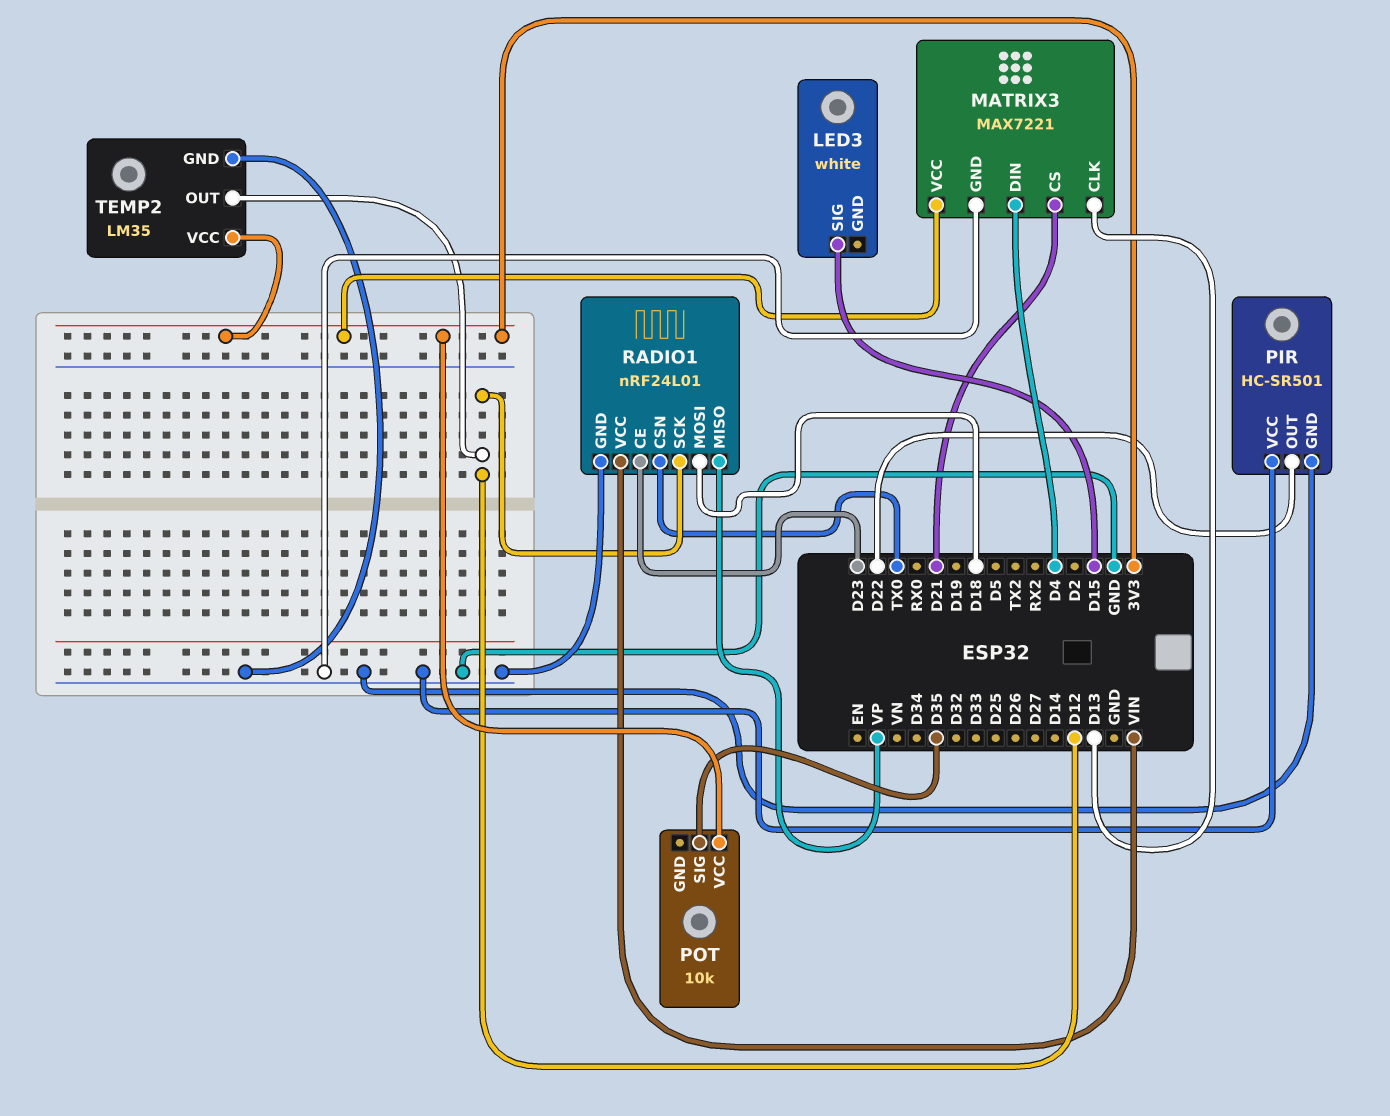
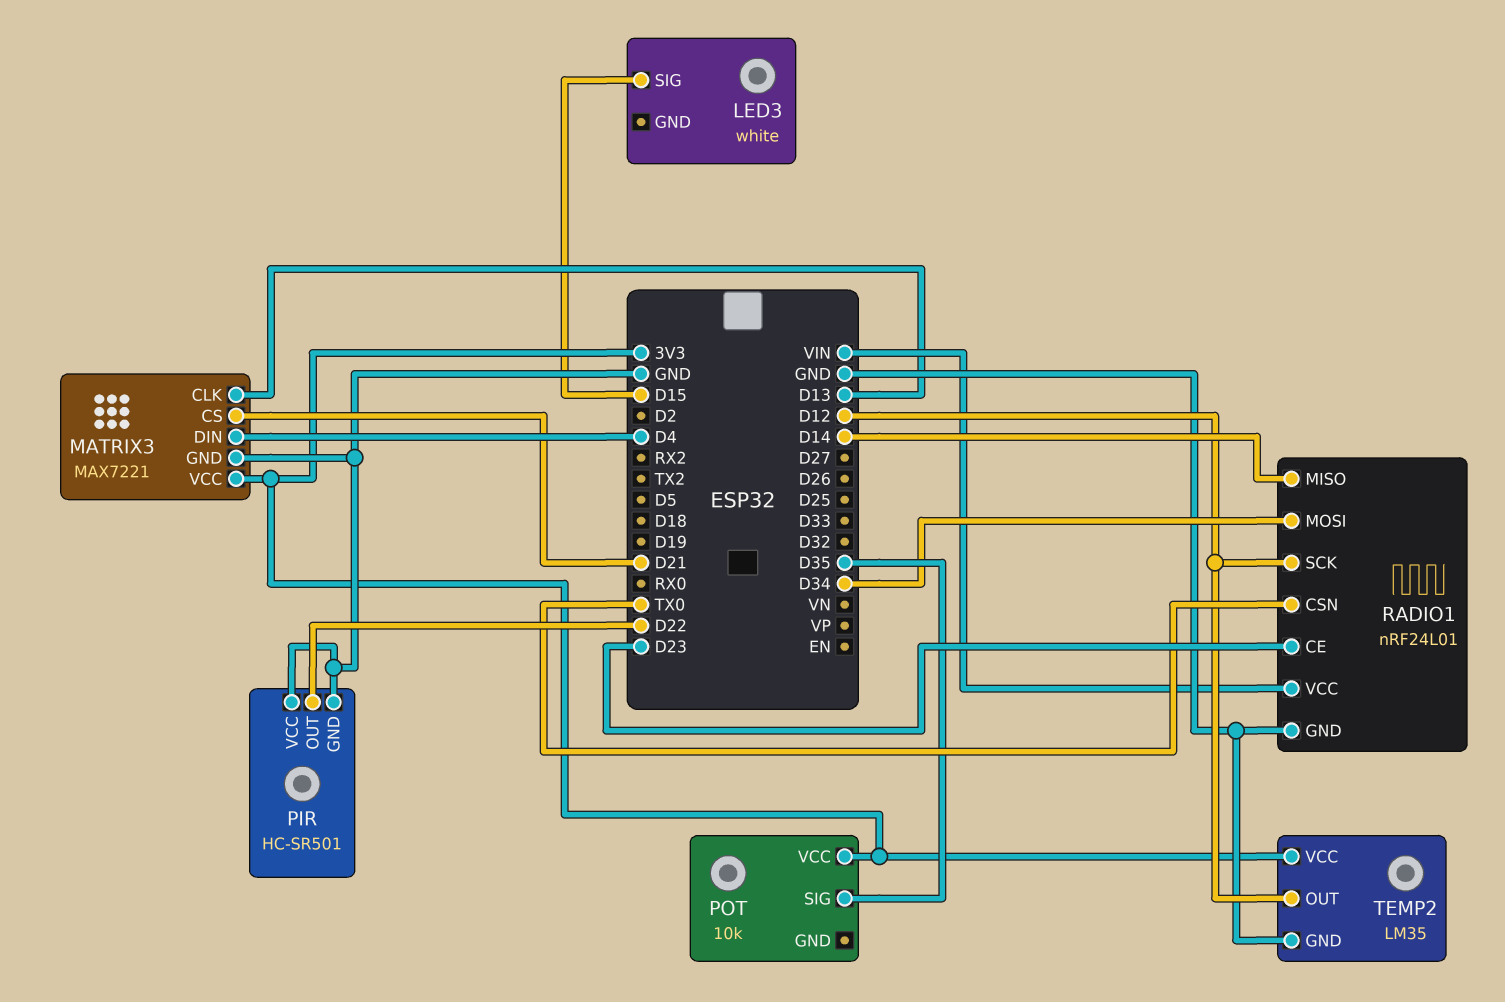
RADIO1 pin MISO: VP -> D14
RADIO1 pin MOSI: D18 -> D34

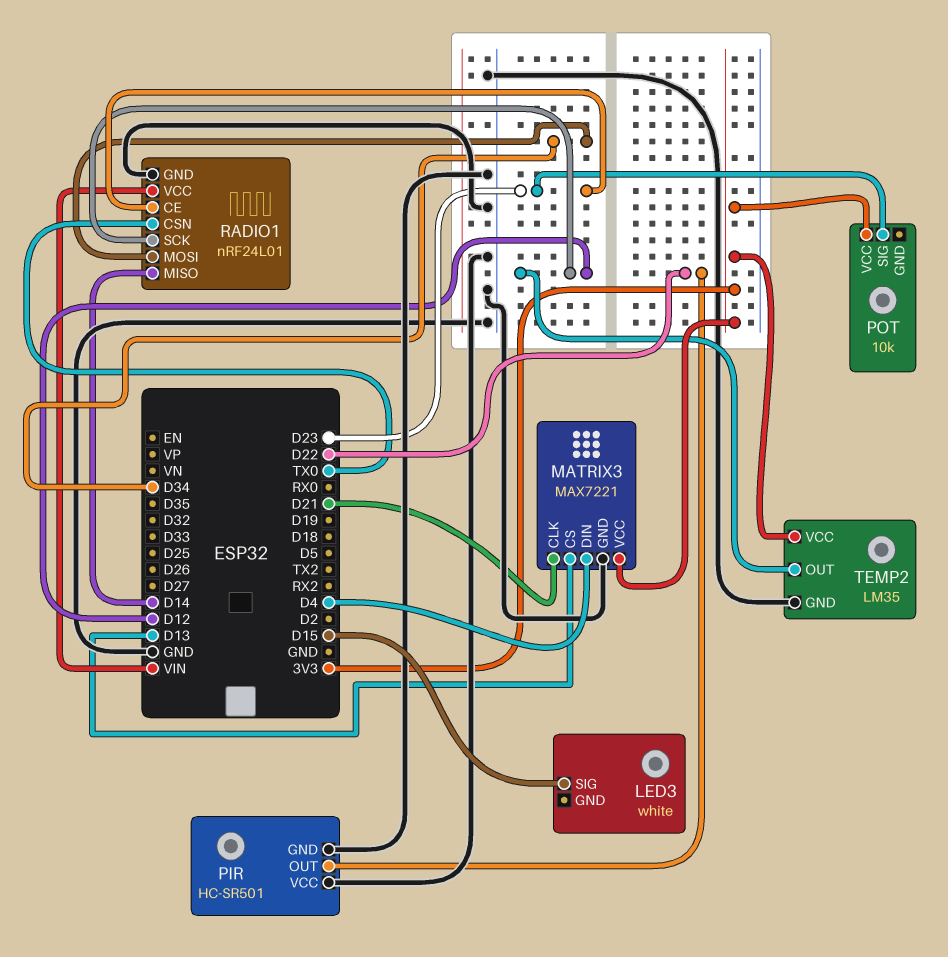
MATRIX3 pin CLK: D13 -> D21
MATRIX3 pin CS: D21 -> D13
POT pin SIG: D35 -> D23

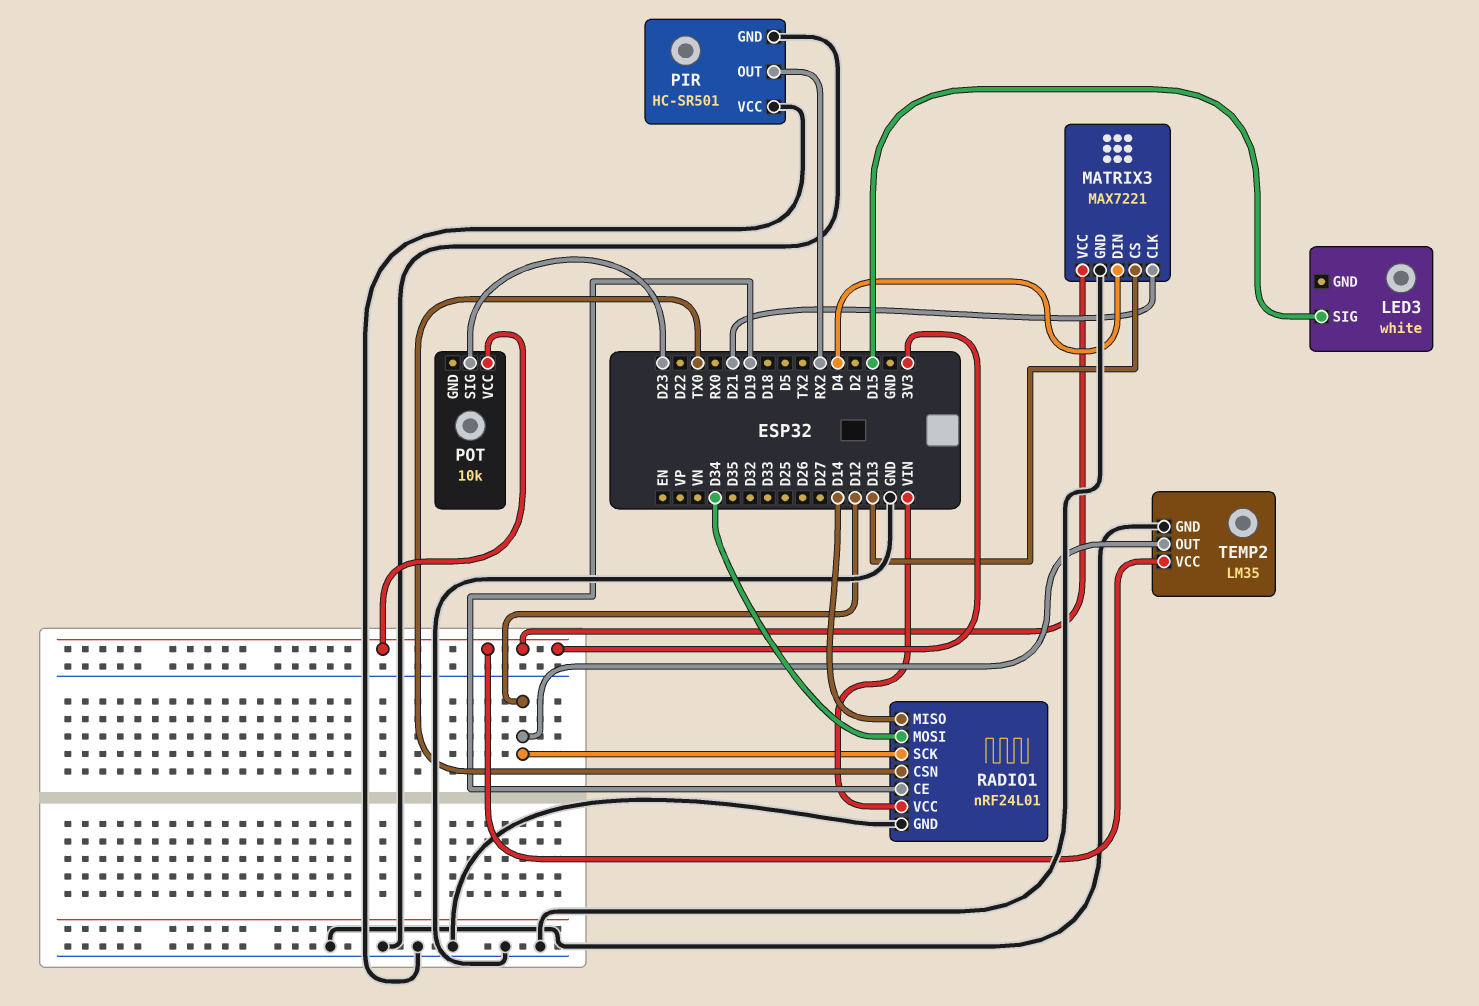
PIR pin OUT: D22 -> RX2
RADIO1 pin CE: D23 -> D19

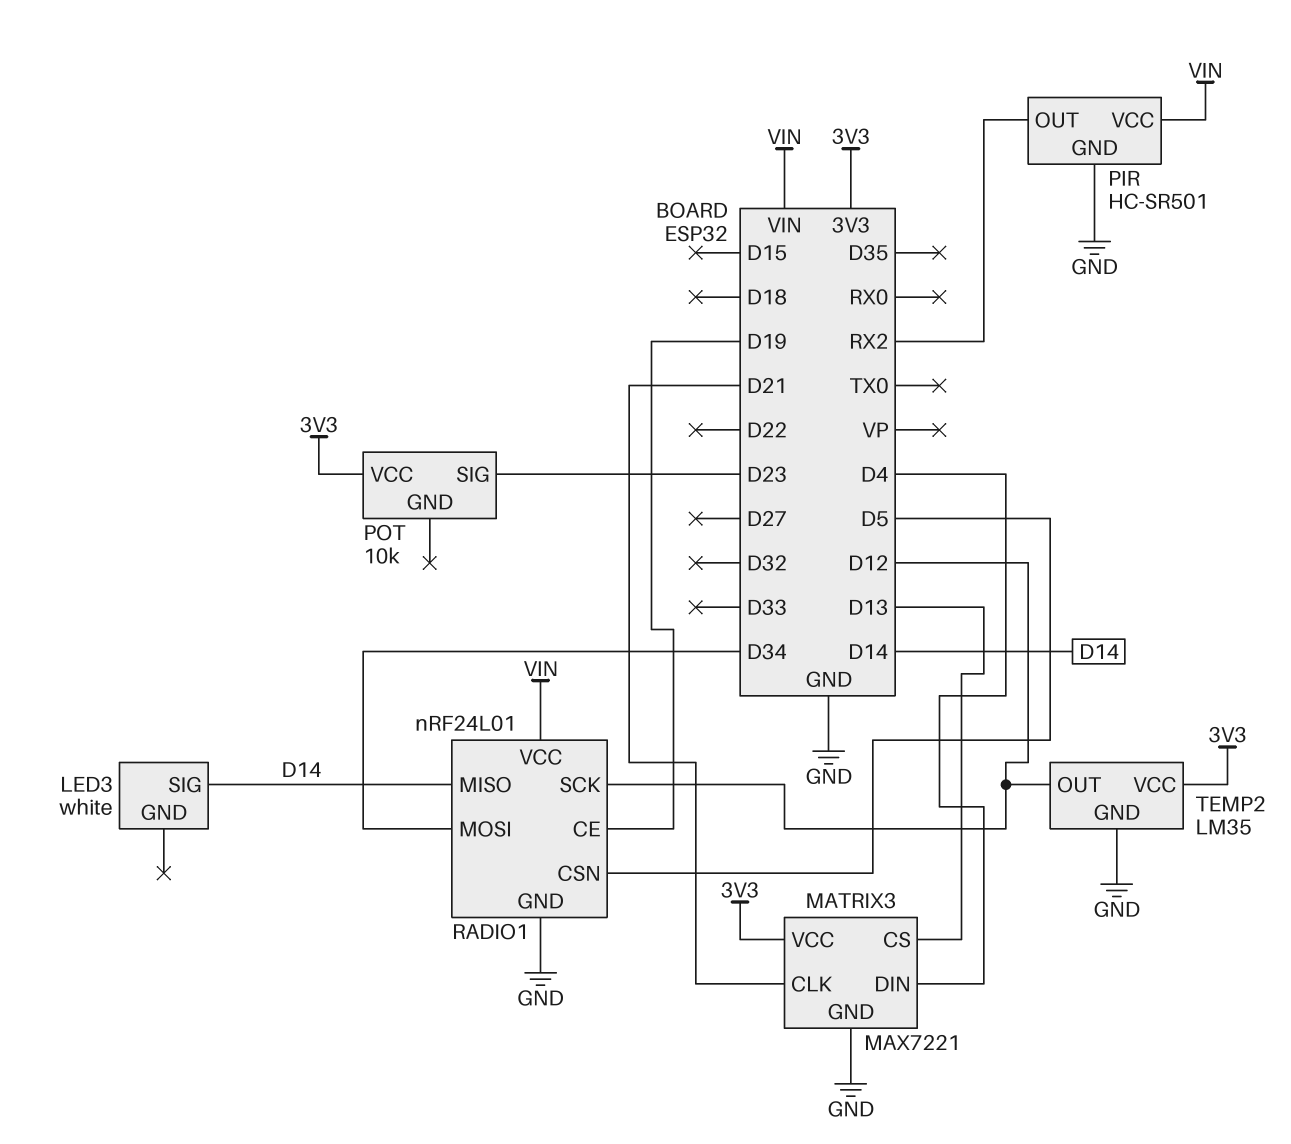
LED3 pin SIG: D15 -> D14
PIR pin VCC: GND -> VIN
RADIO1 pin CSN: TX0 -> D5

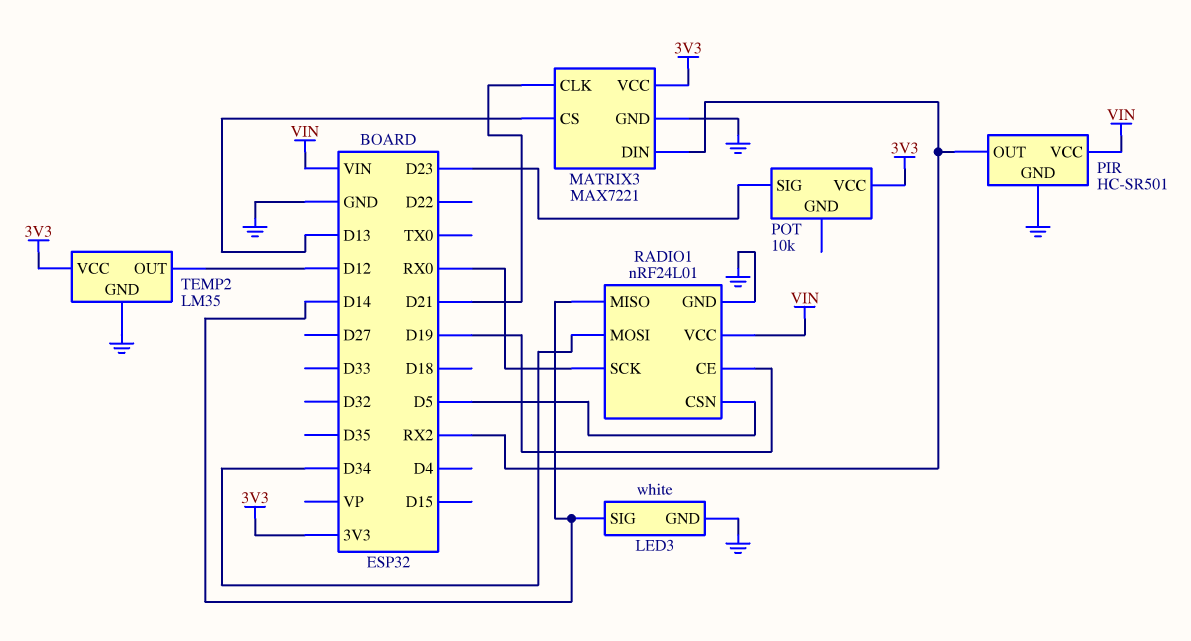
LED3 pin GND: none -> GND
MATRIX3 pin DIN: D4 -> RX2
RADIO1 pin SCK: D12 -> RX0

